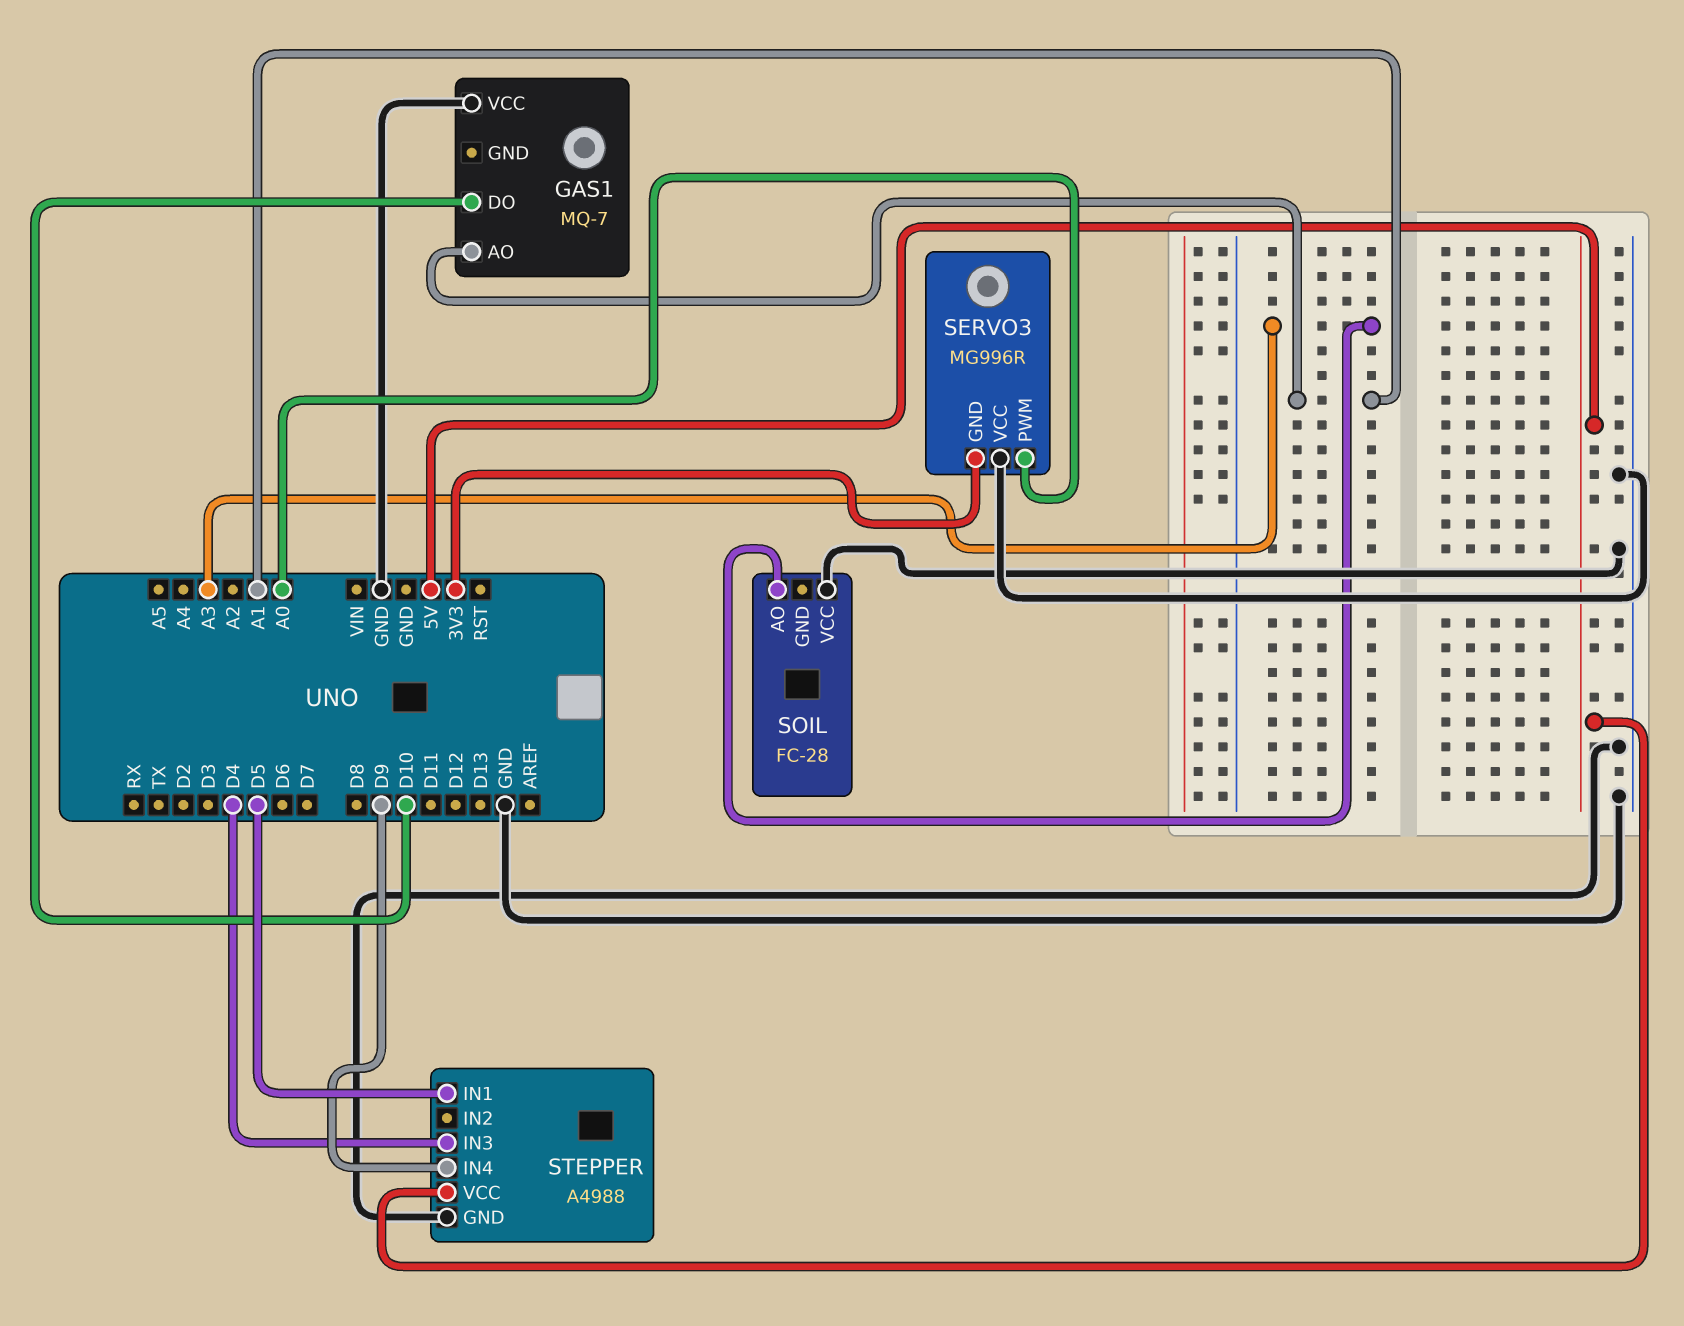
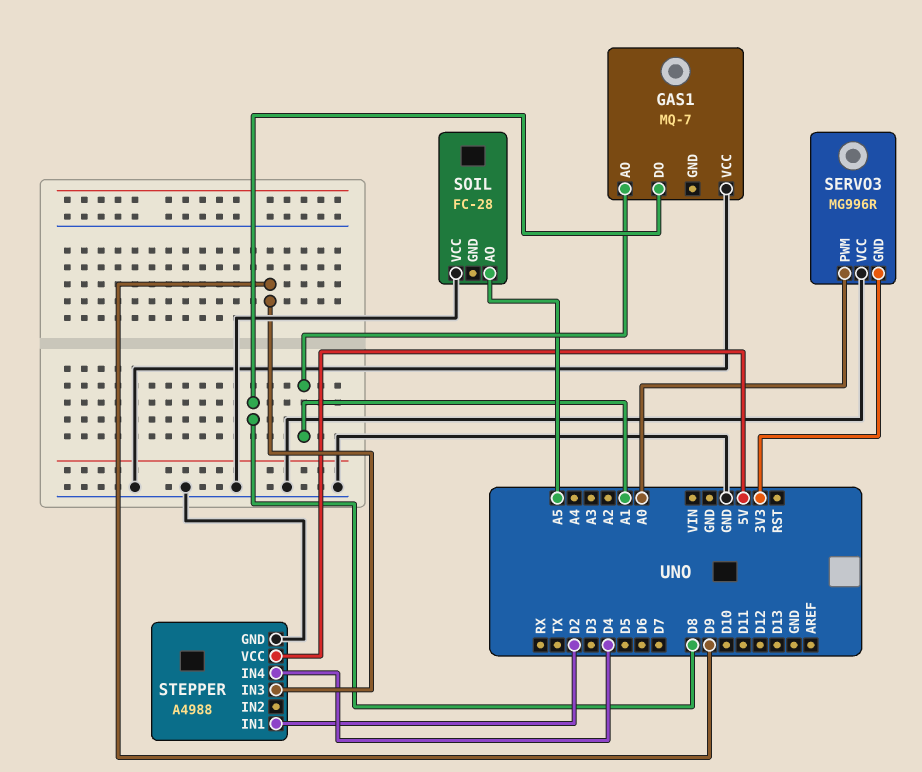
GAS1 pin DO: D10 -> D8
SOIL pin AO: A3 -> A5
STEPPER pin IN1: D5 -> D2
STEPPER pin IN3: D4 -> D9
STEPPER pin IN4: D9 -> D4

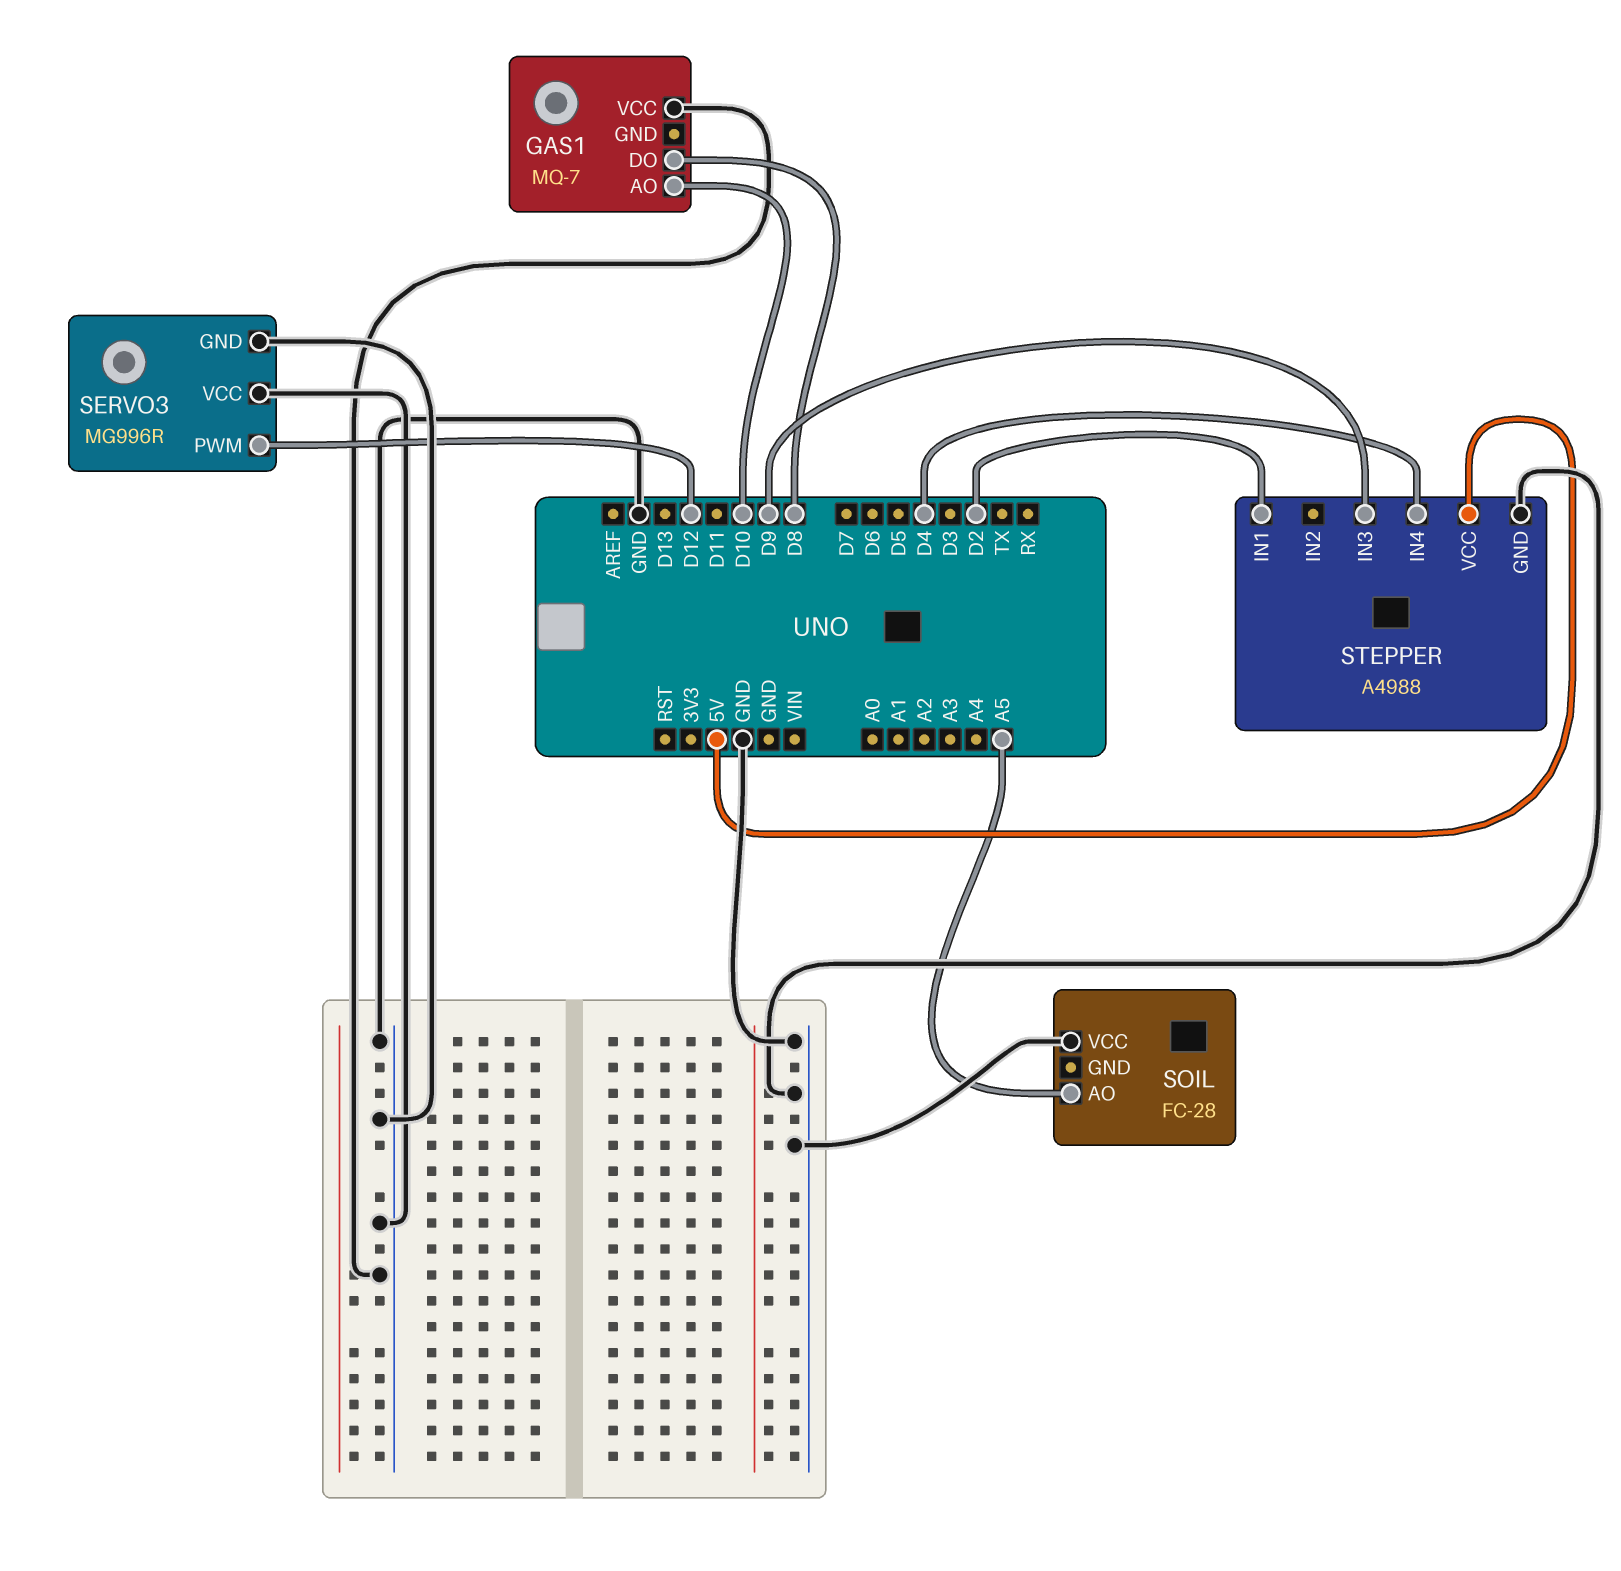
GAS1 pin AO: A1 -> D10
SERVO3 pin GND: 3V3 -> GND
SERVO3 pin PWM: A0 -> D12

